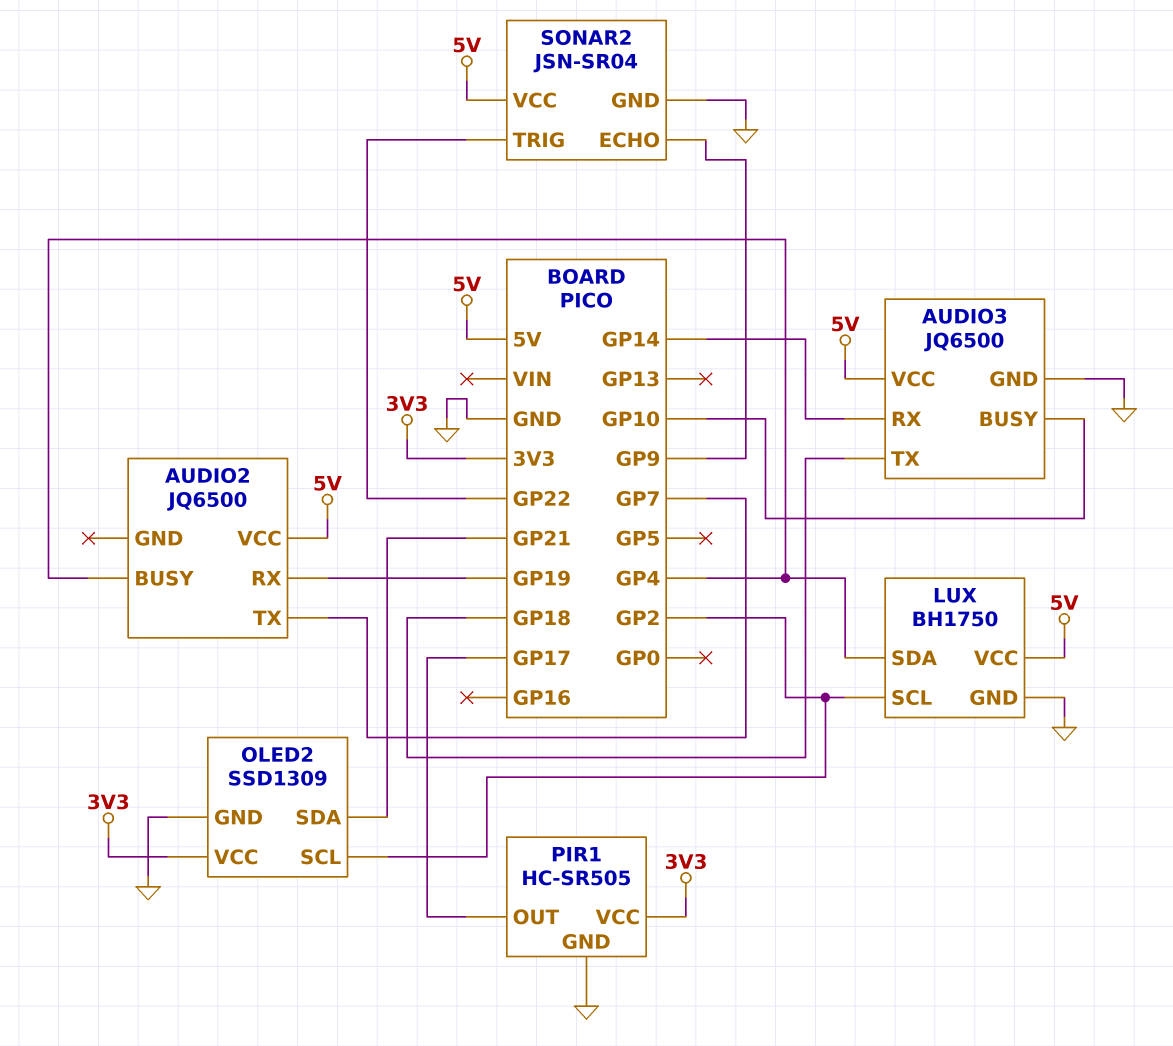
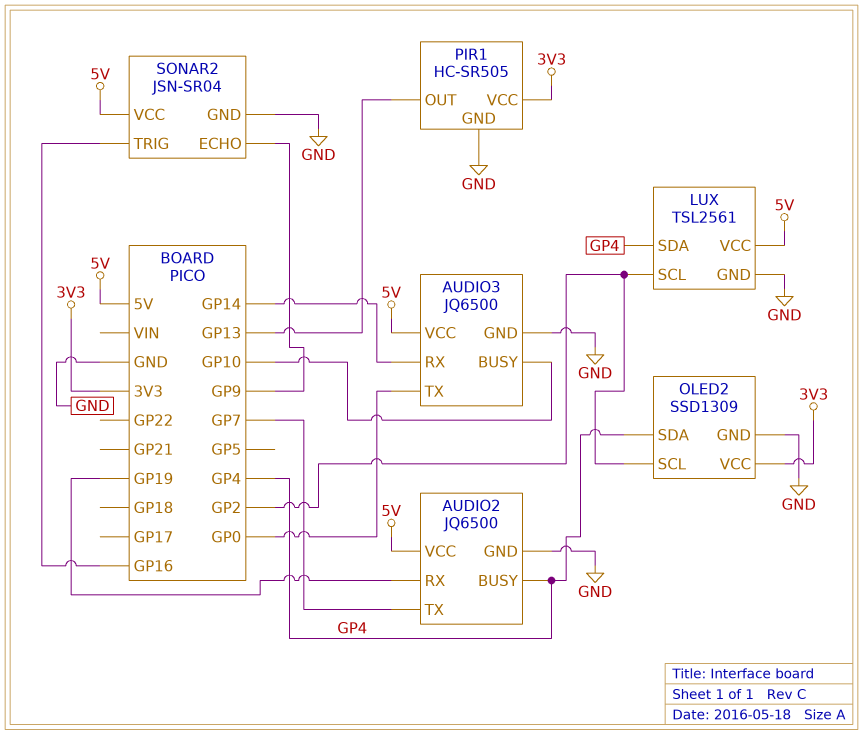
AUDIO2 pin GND: none -> GND
AUDIO3 pin TX: GP18 -> GP0
LUX: BH1750 -> TSL2561
OLED2 pin SDA: GP21 -> GP4
PIR1 pin OUT: GP17 -> GP13
SONAR2 pin TRIG: GP22 -> GP16

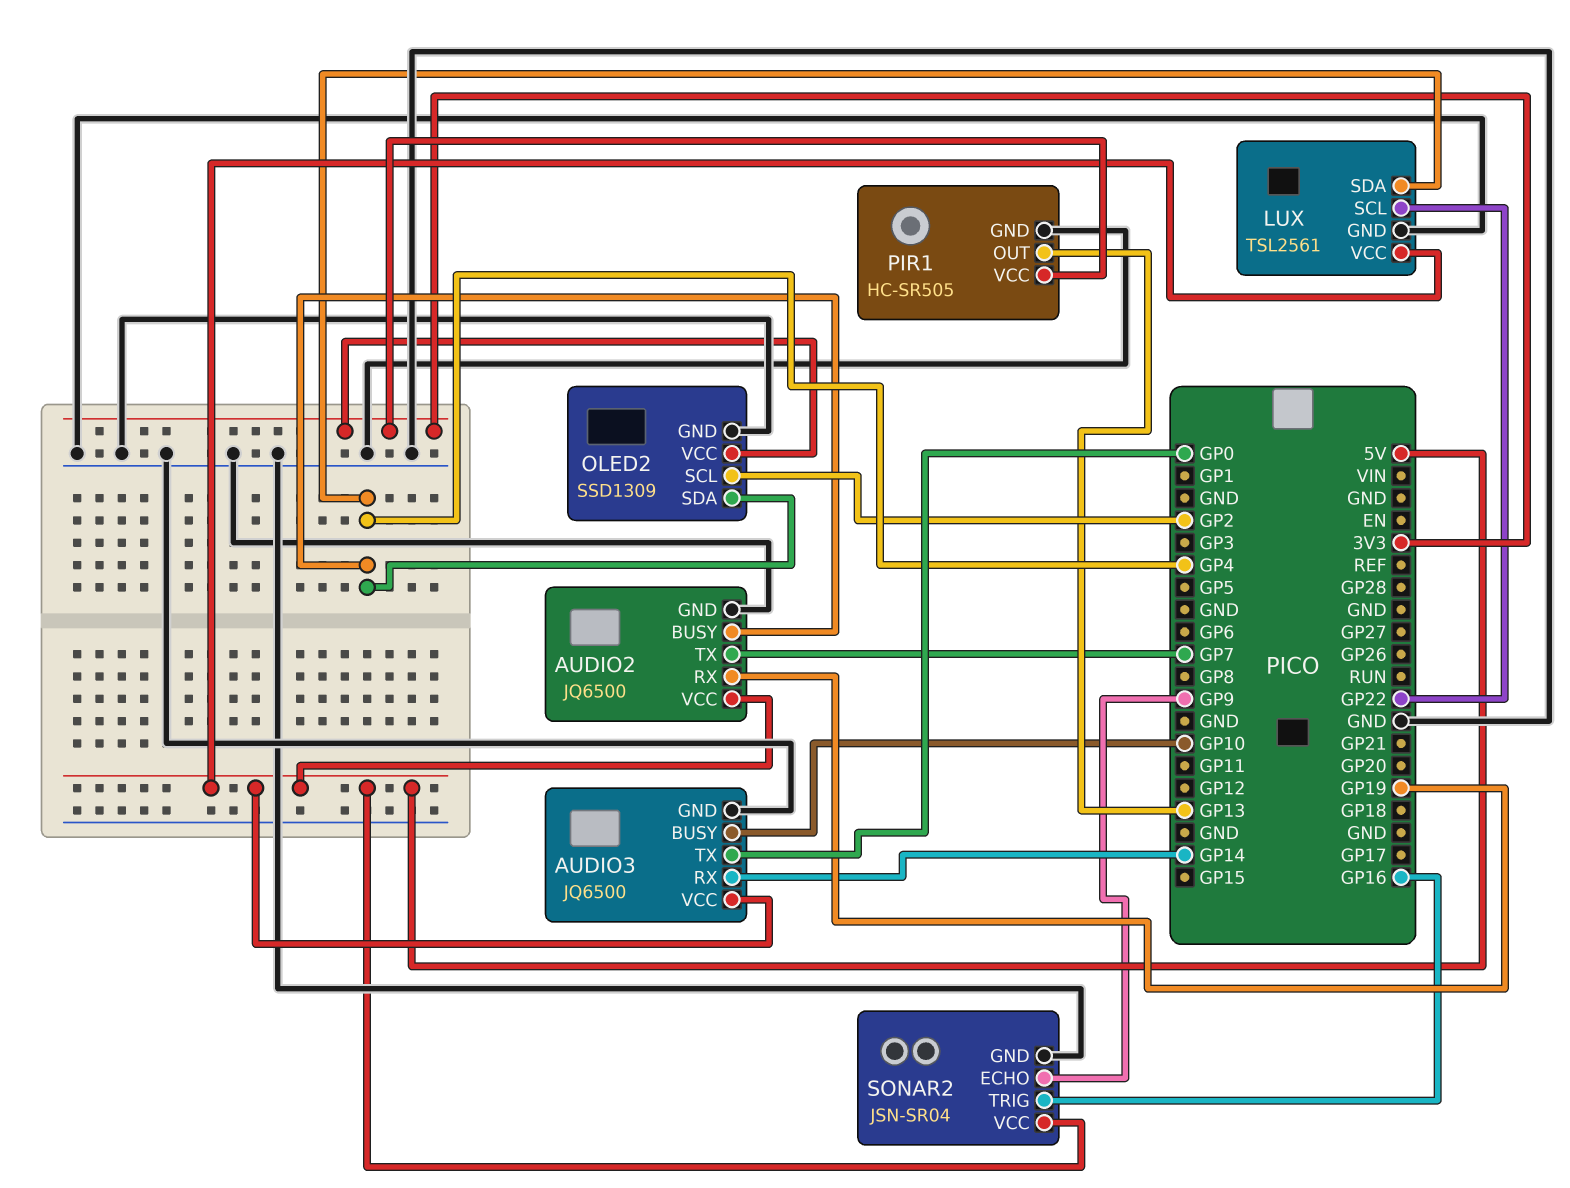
LUX pin SCL: GP2 -> GP22

